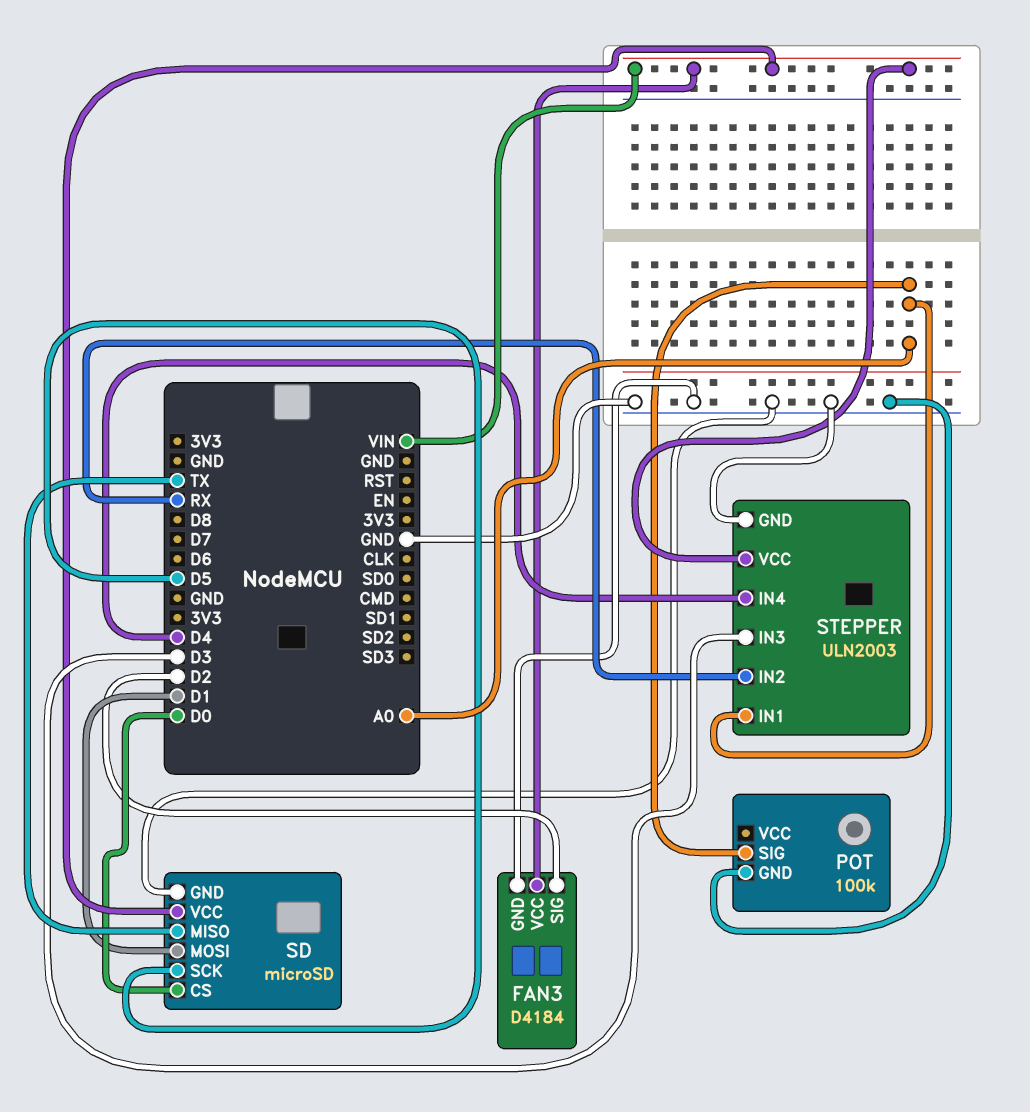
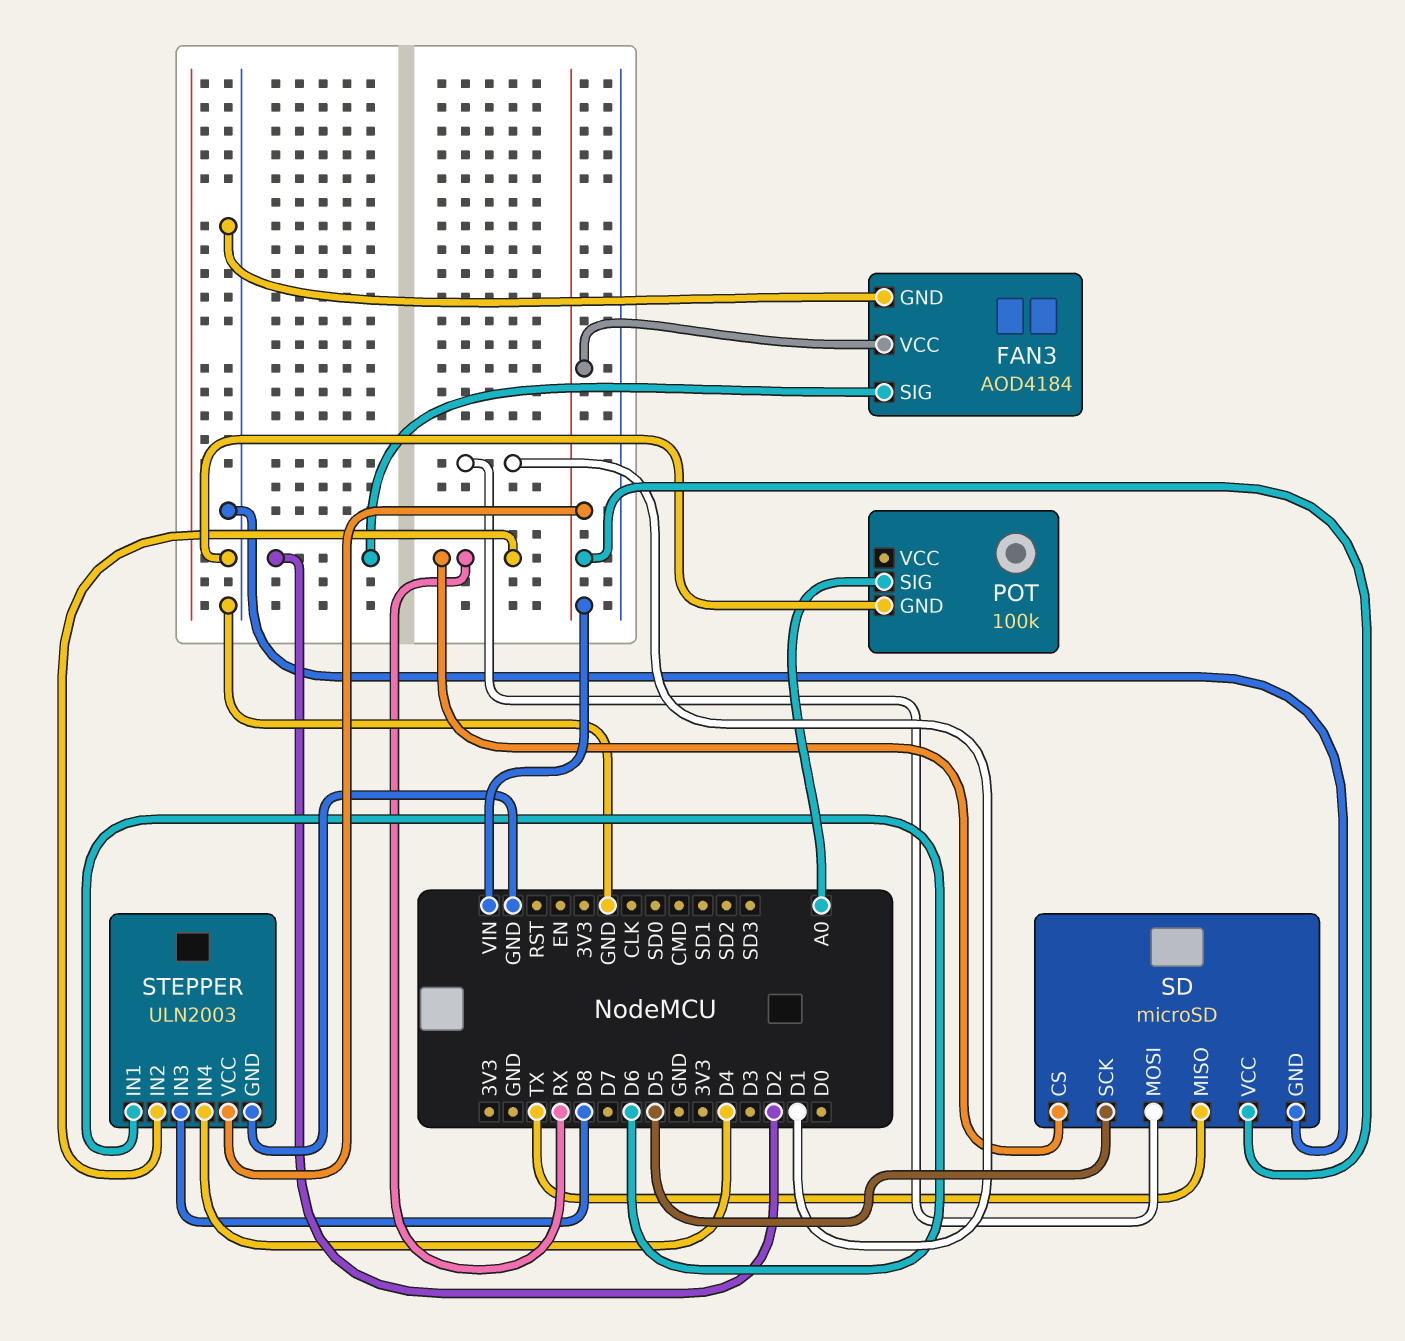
FAN3: D4184 -> AOD4184
SD pin CS: D0 -> RX
STEPPER pin IN1: A0 -> D6
STEPPER pin IN3: D3 -> D8

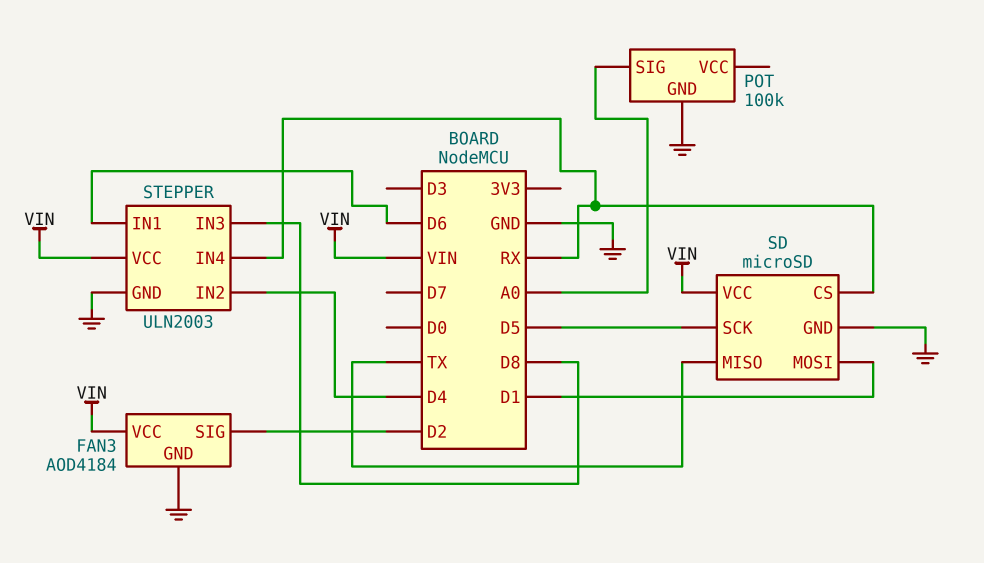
STEPPER pin IN2: RX -> D4
STEPPER pin IN4: D4 -> RX

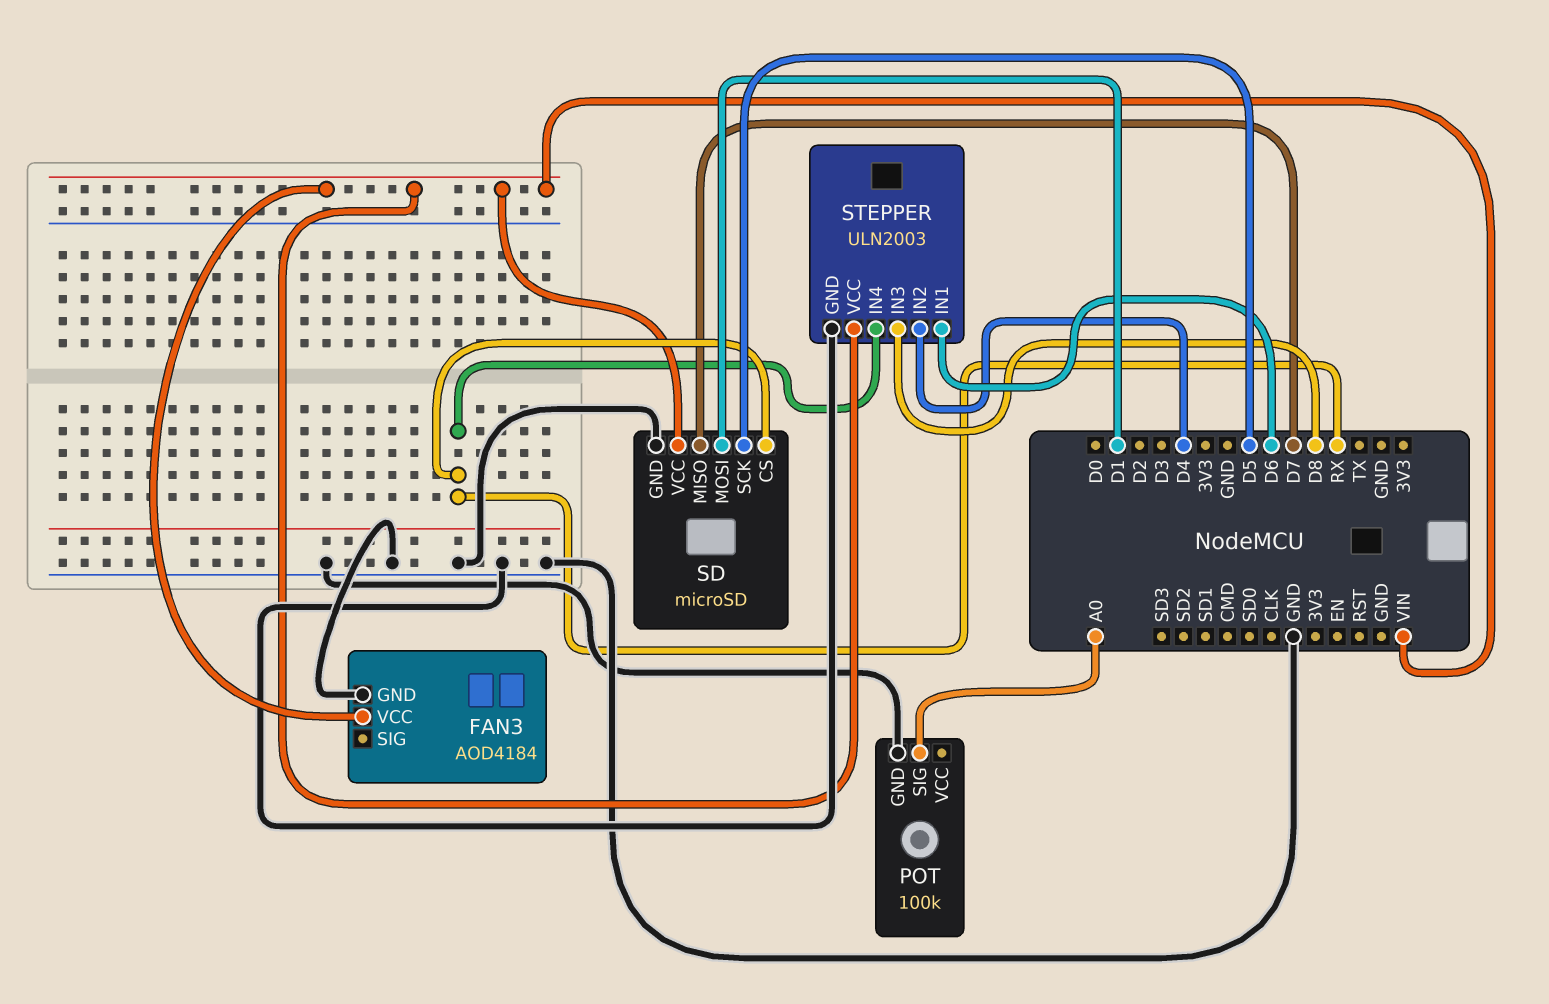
FAN3 pin SIG: D2 -> none
SD pin MISO: TX -> D7

